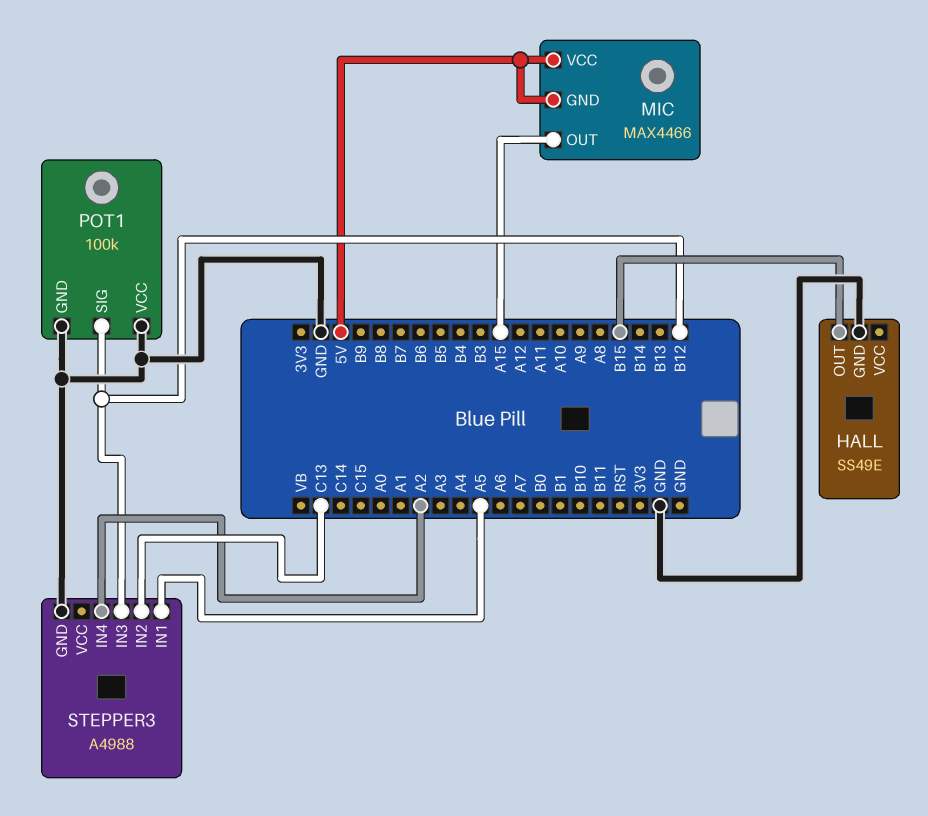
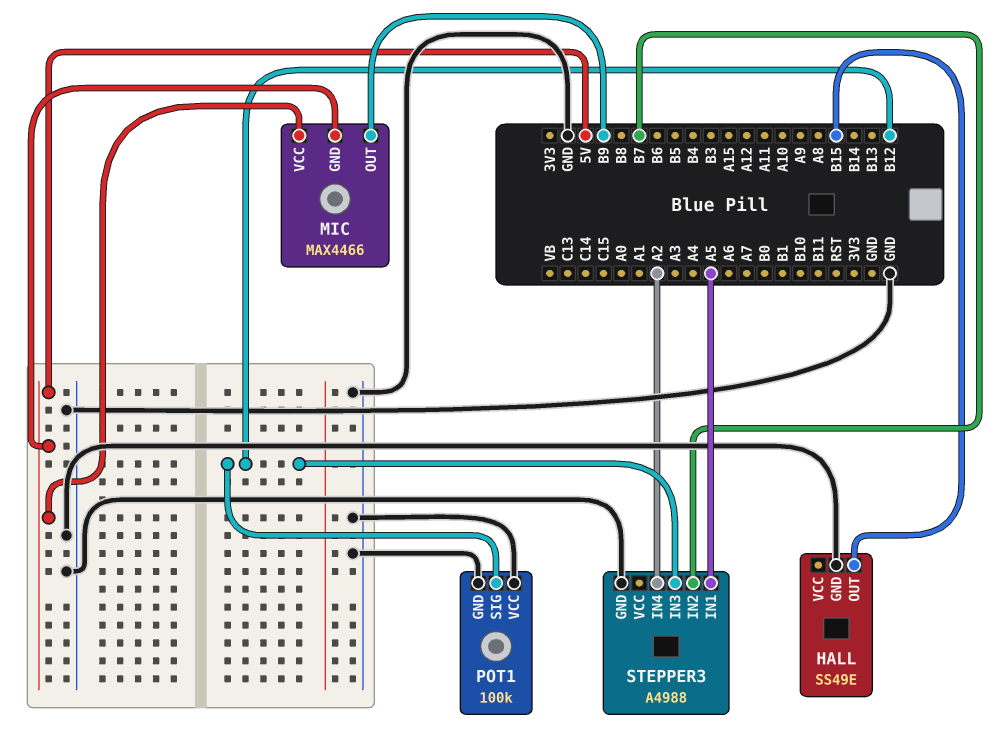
MIC pin OUT: A15 -> B9
STEPPER3 pin IN2: C13 -> B7

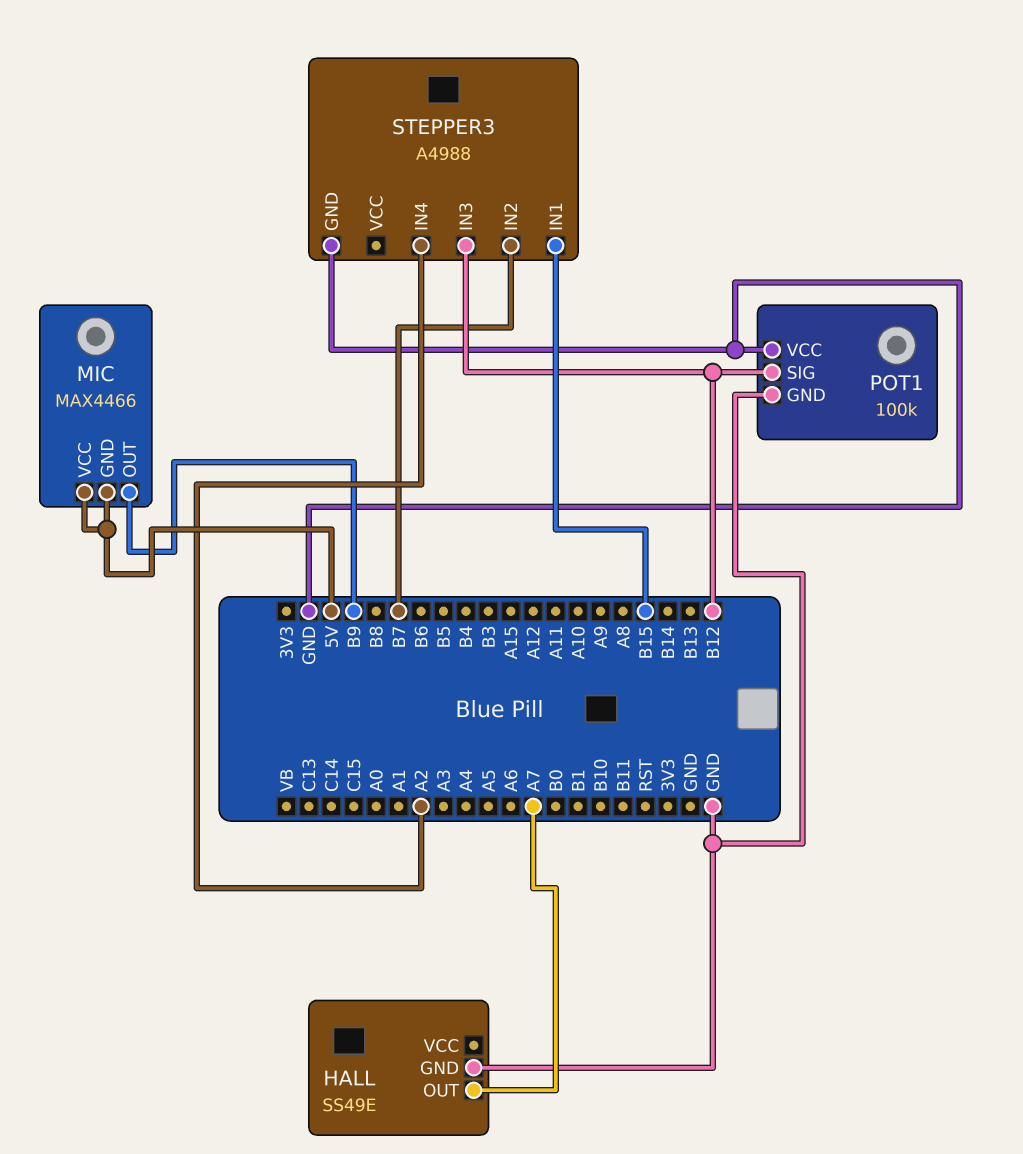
HALL pin OUT: B15 -> A7
STEPPER3 pin IN1: A5 -> B15

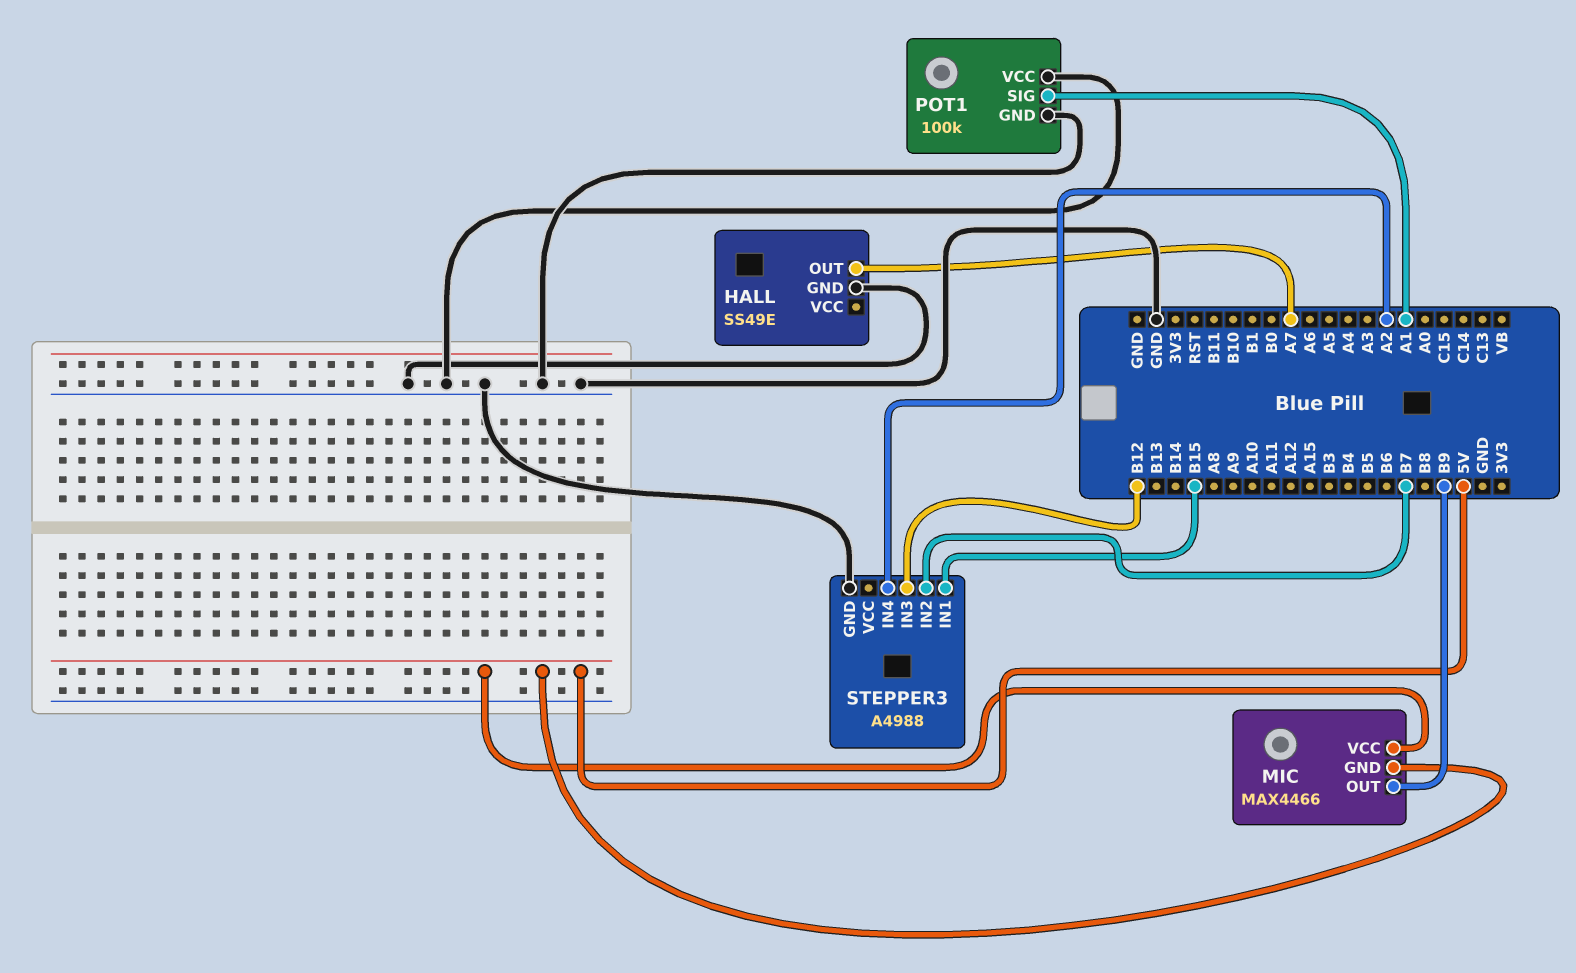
POT1 pin SIG: B12 -> A1

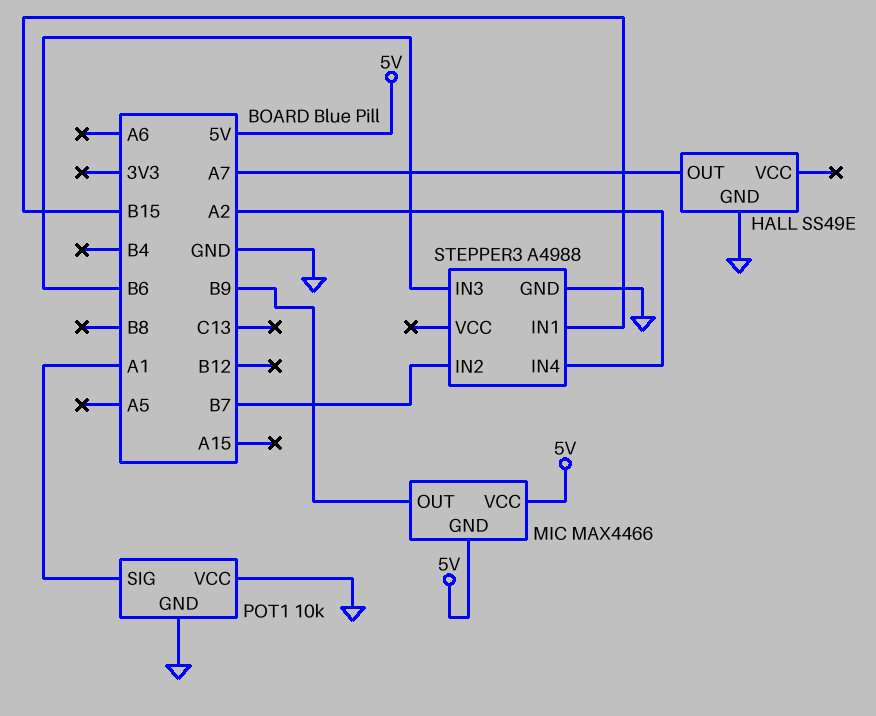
POT1: 100k -> 10k
STEPPER3 pin IN3: B12 -> B6

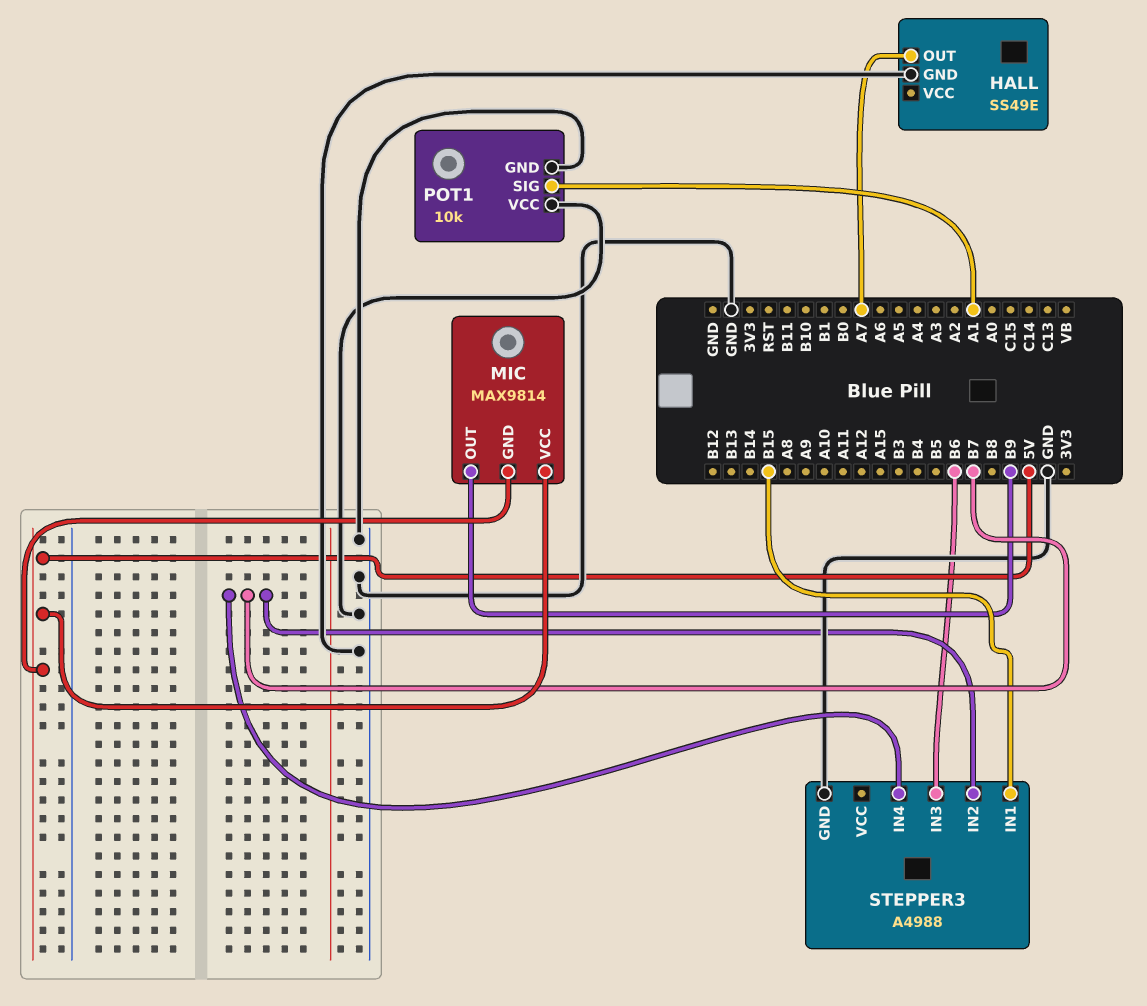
MIC: MAX4466 -> MAX9814
STEPPER3 pin IN4: A2 -> B7

